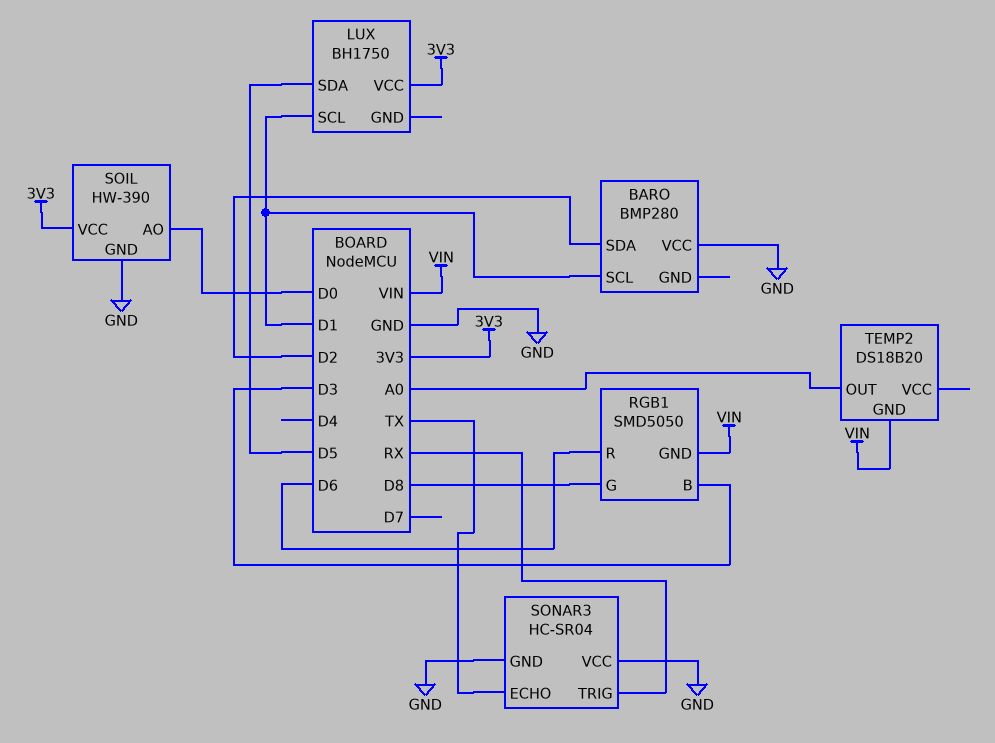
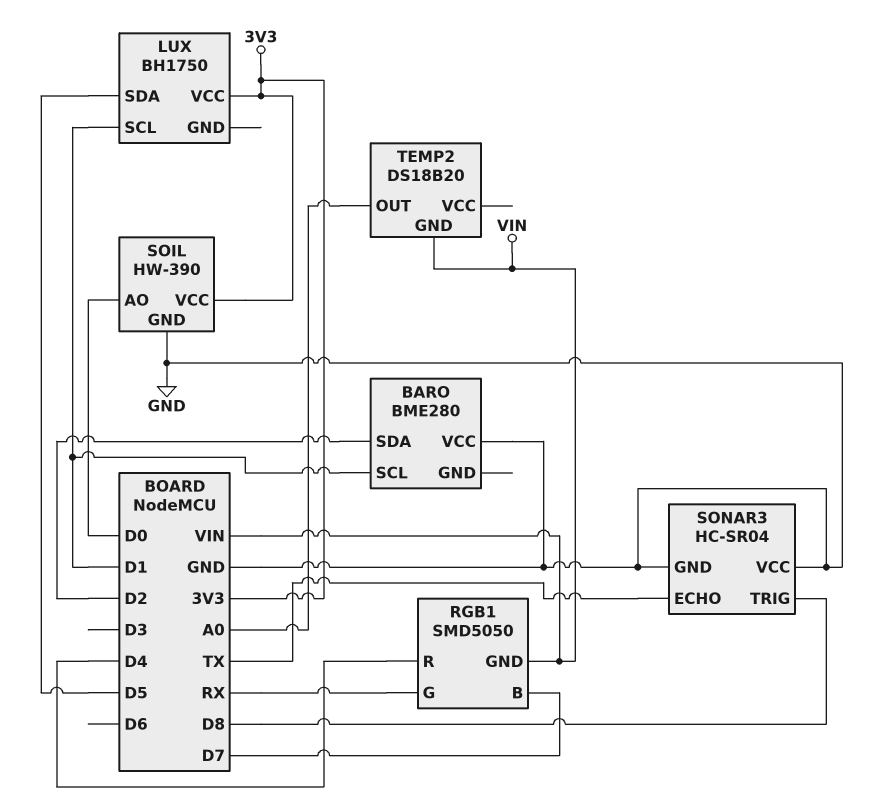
BARO: BMP280 -> BME280
RGB1 pin B: D3 -> D7
RGB1 pin G: D8 -> RX
RGB1 pin R: D6 -> D4
SONAR3 pin TRIG: RX -> D8

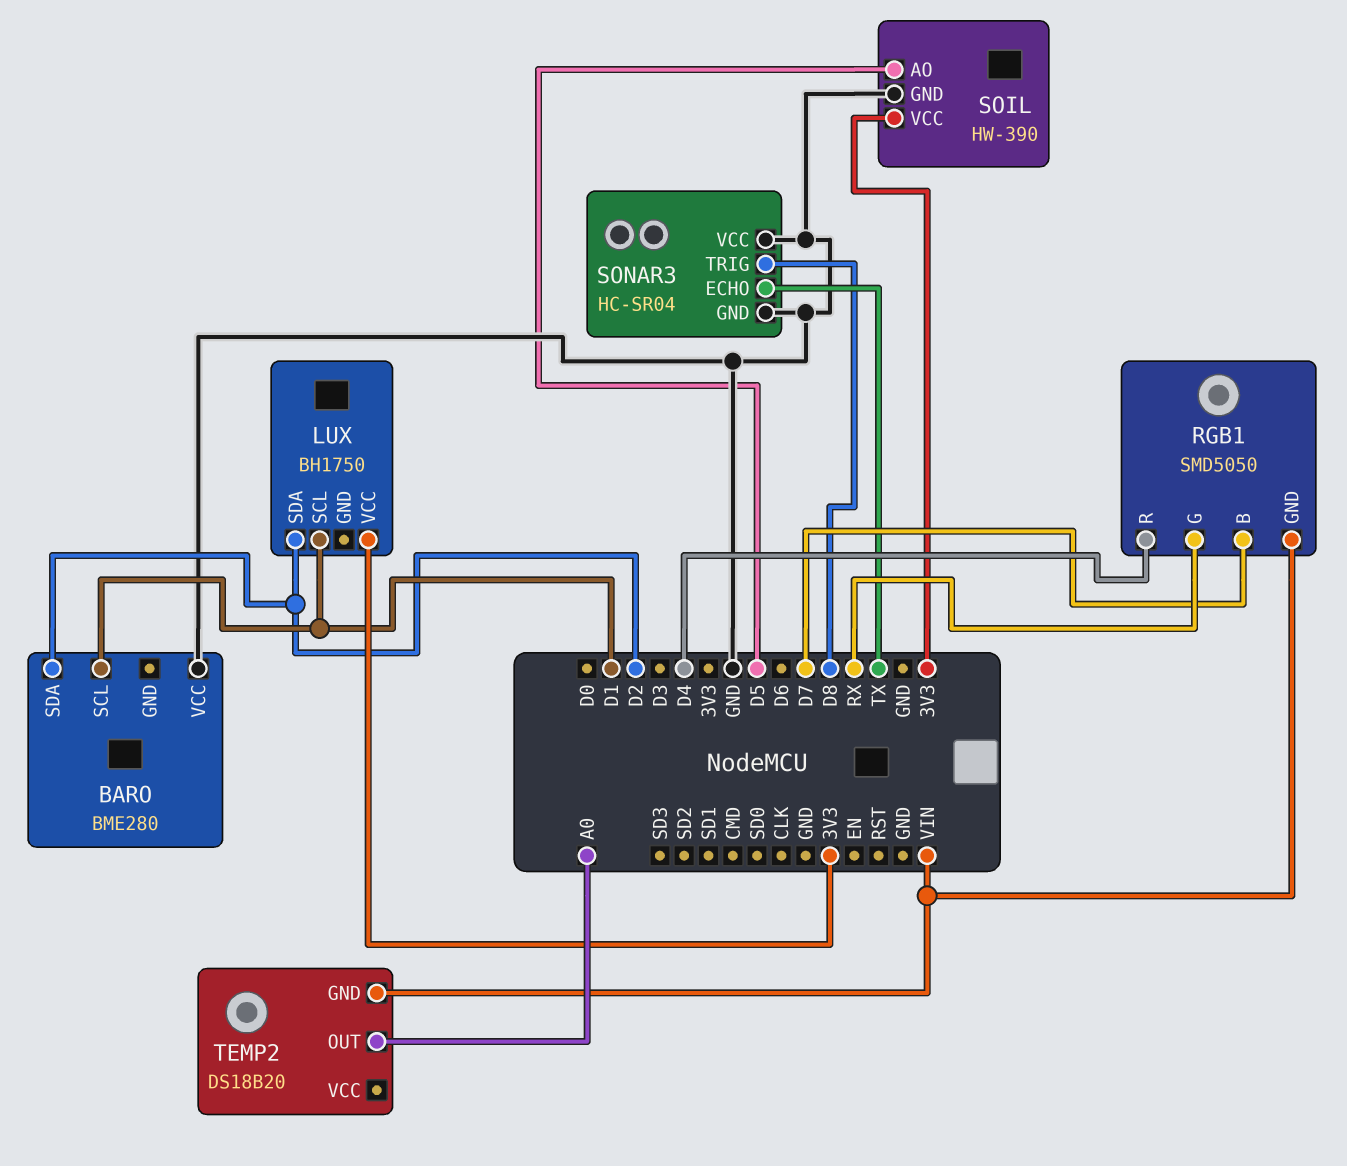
LUX pin SDA: D5 -> D2
SOIL pin AO: D0 -> D5

